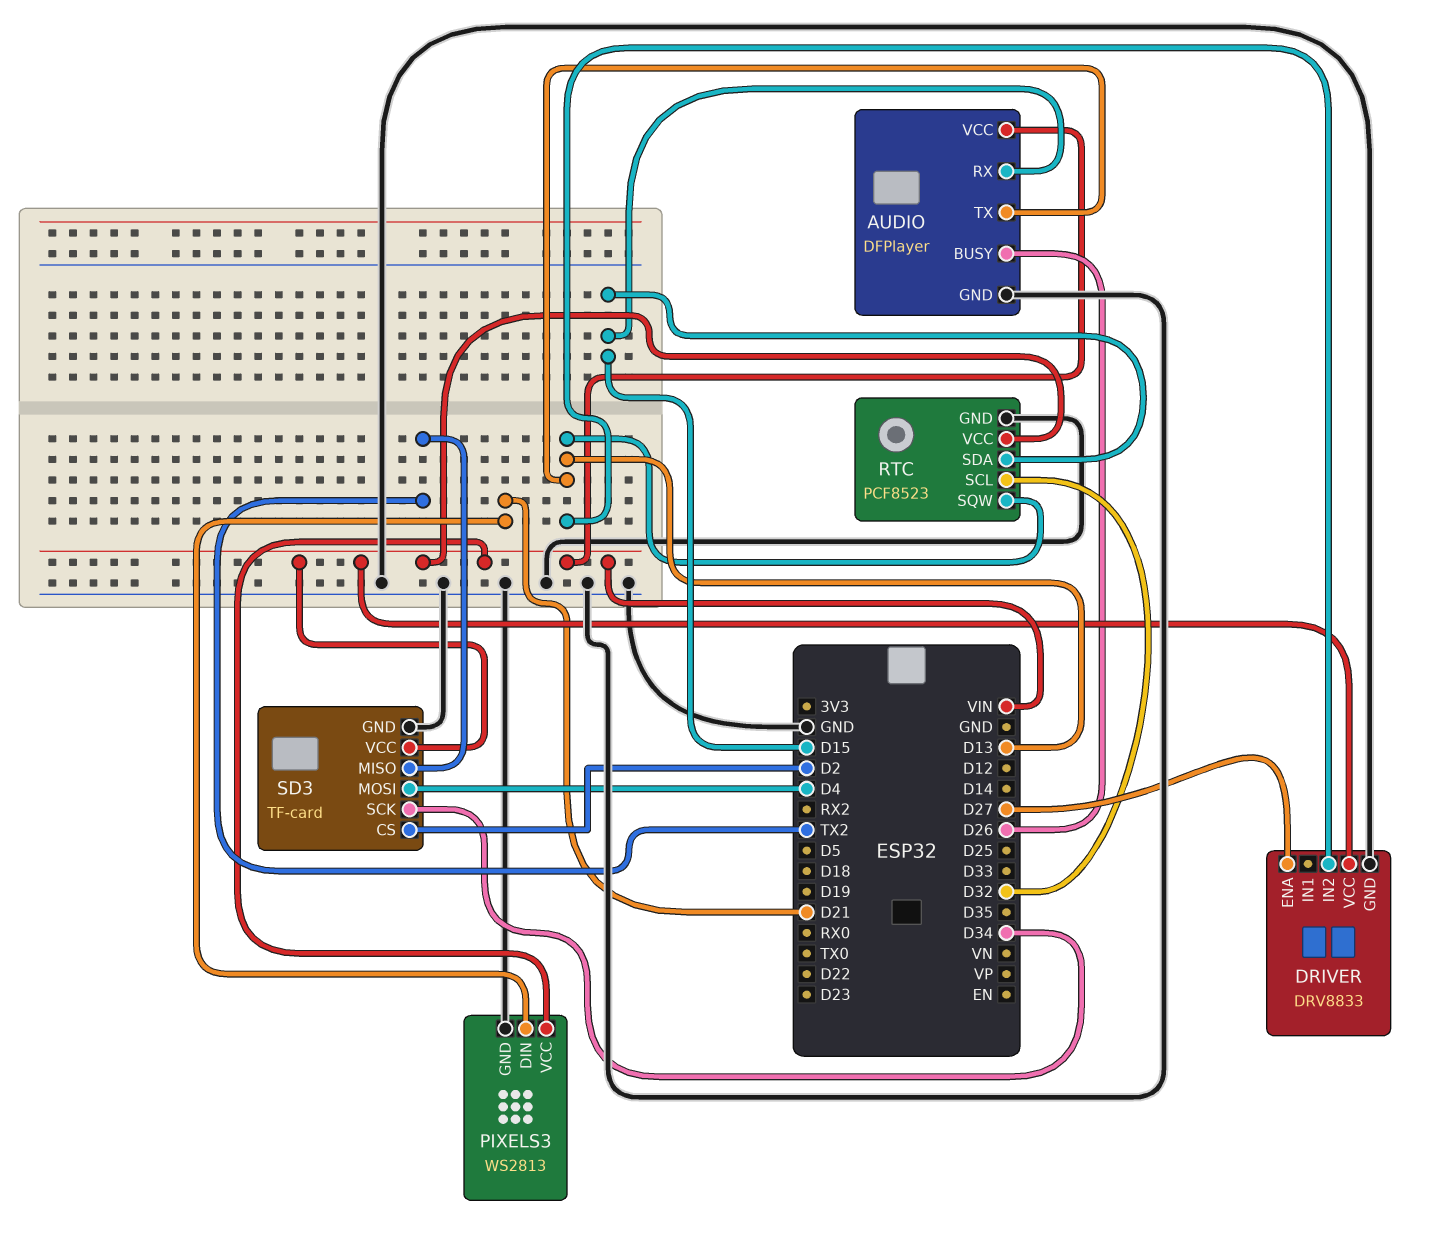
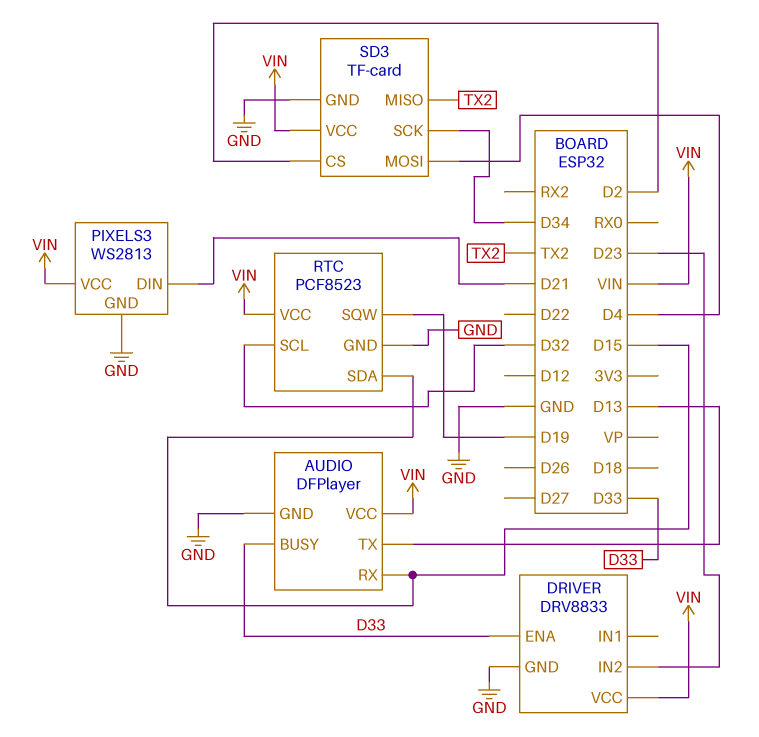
AUDIO pin BUSY: D26 -> D33
DRIVER pin ENA: D27 -> D33
DRIVER pin IN2: D13 -> D23
RTC pin SQW: D13 -> D19

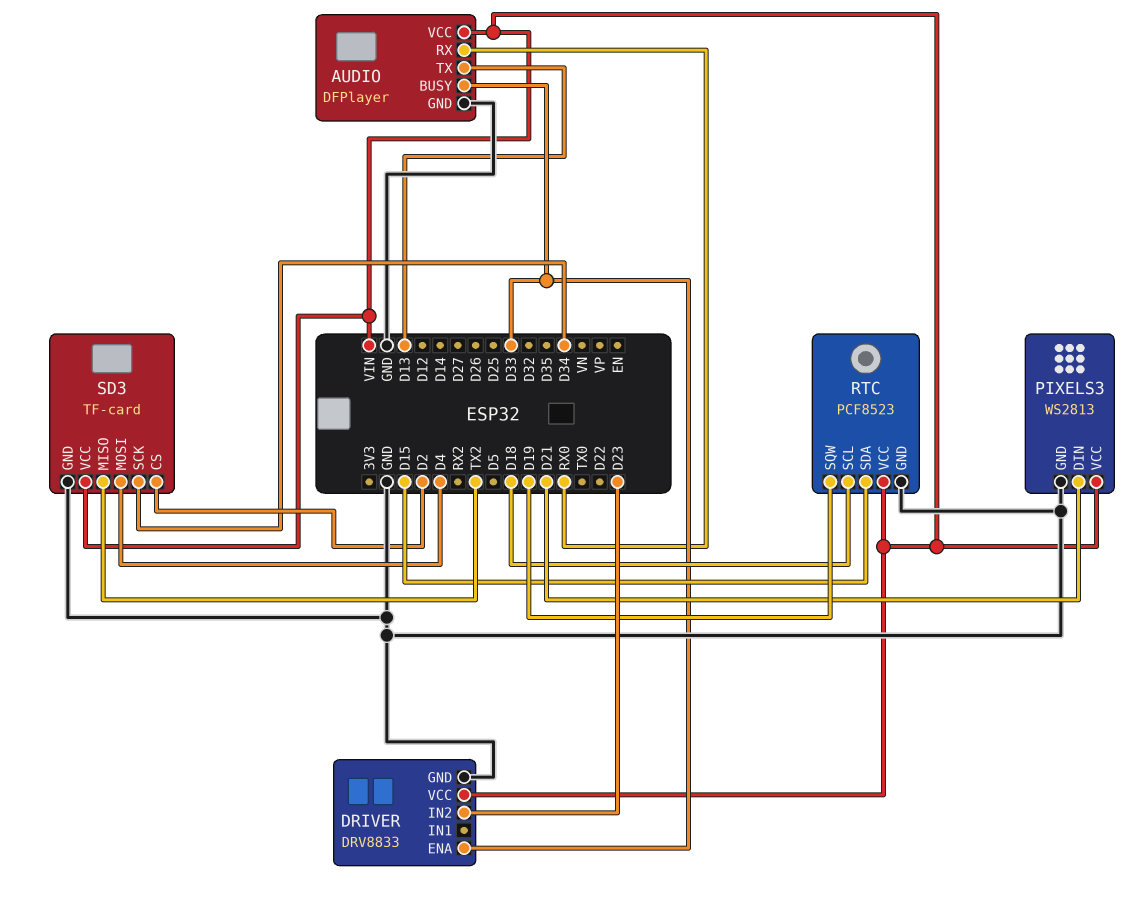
AUDIO pin RX: D15 -> RX0
RTC pin SCL: D32 -> D18

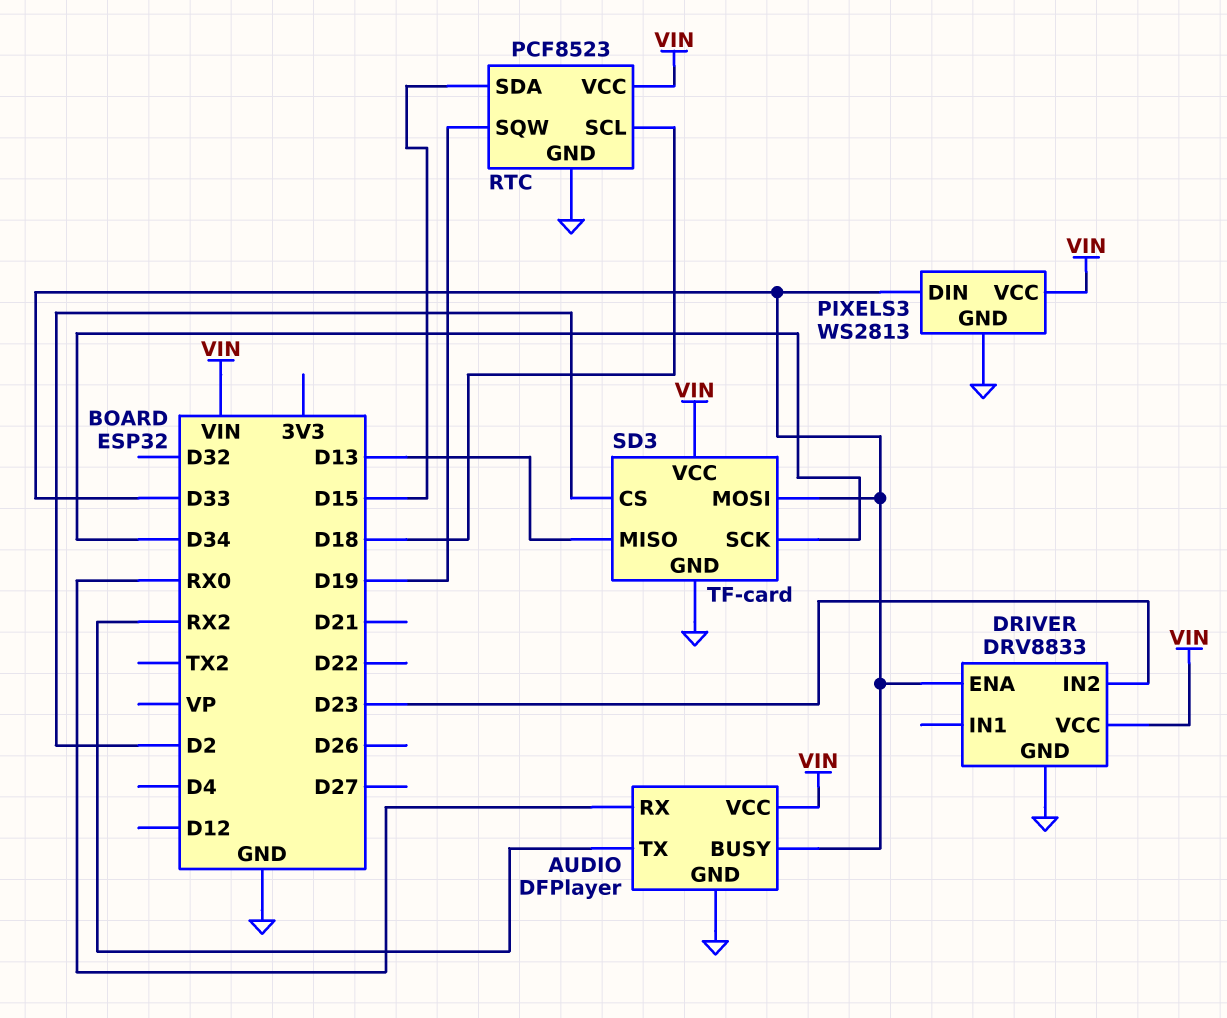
AUDIO pin TX: D13 -> RX2
PIXELS3 pin DIN: D21 -> D33
SD3 pin MISO: TX2 -> D13
SD3 pin MOSI: D4 -> D33

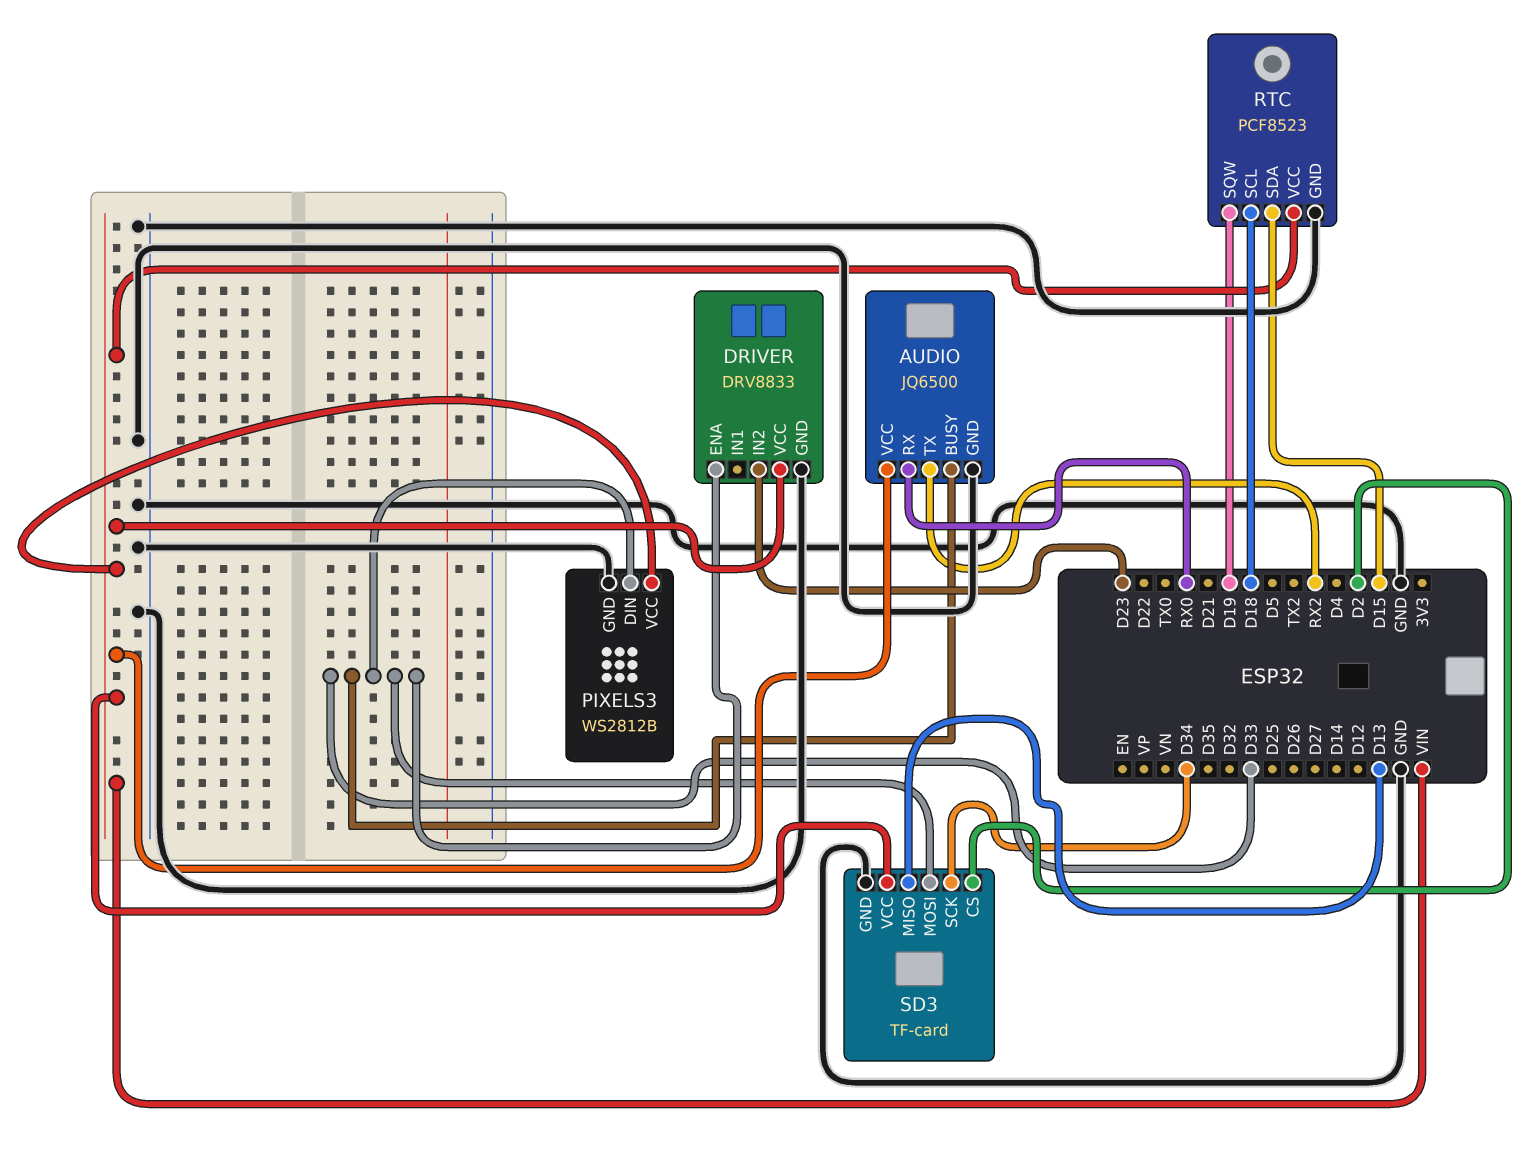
AUDIO: DFPlayer -> JQ6500
PIXELS3: WS2813 -> WS2812B

